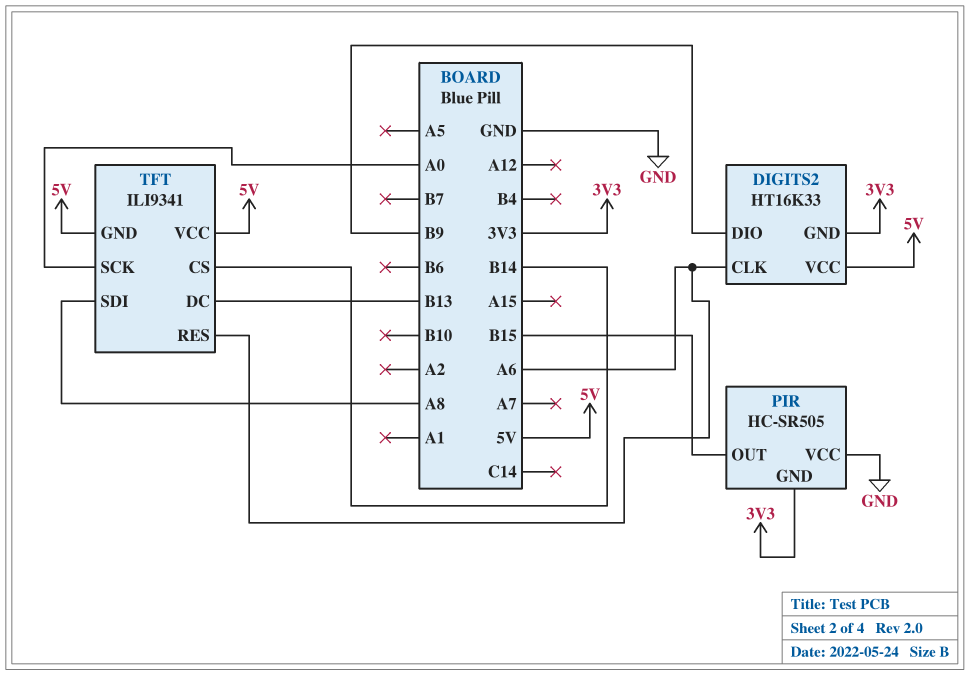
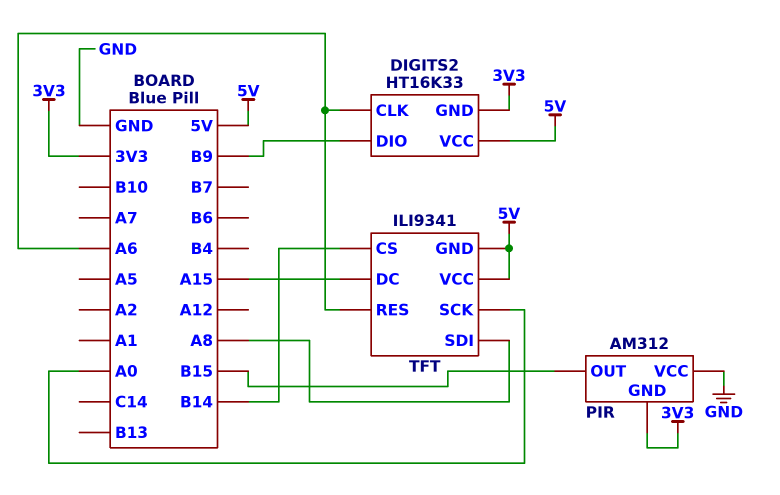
PIR: HC-SR505 -> AM312
TFT pin DC: B13 -> A15

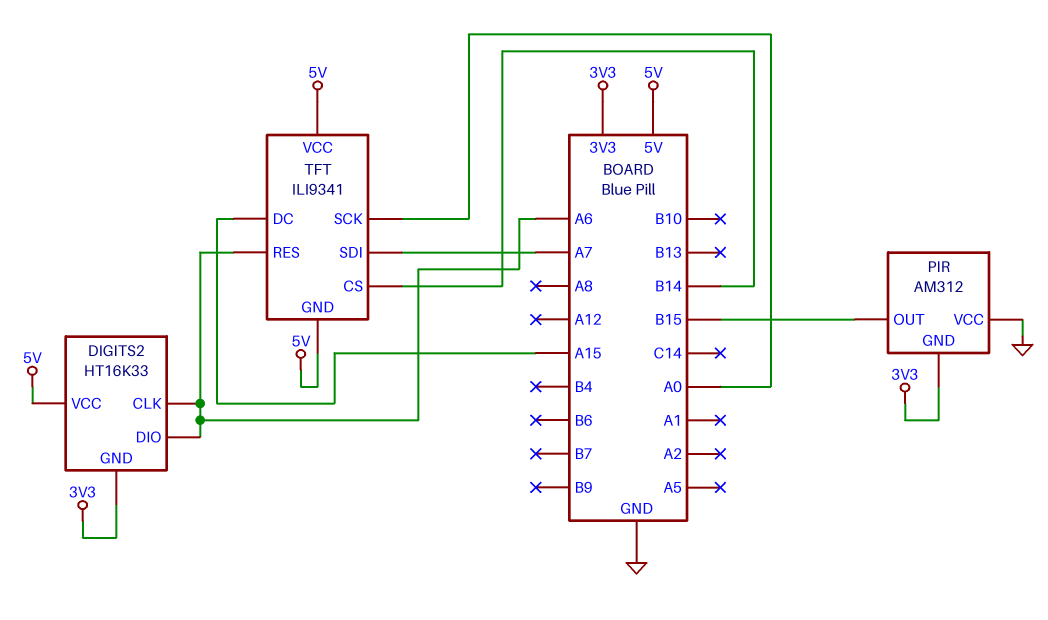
DIGITS2 pin DIO: B9 -> A6
TFT pin SDI: A8 -> A7

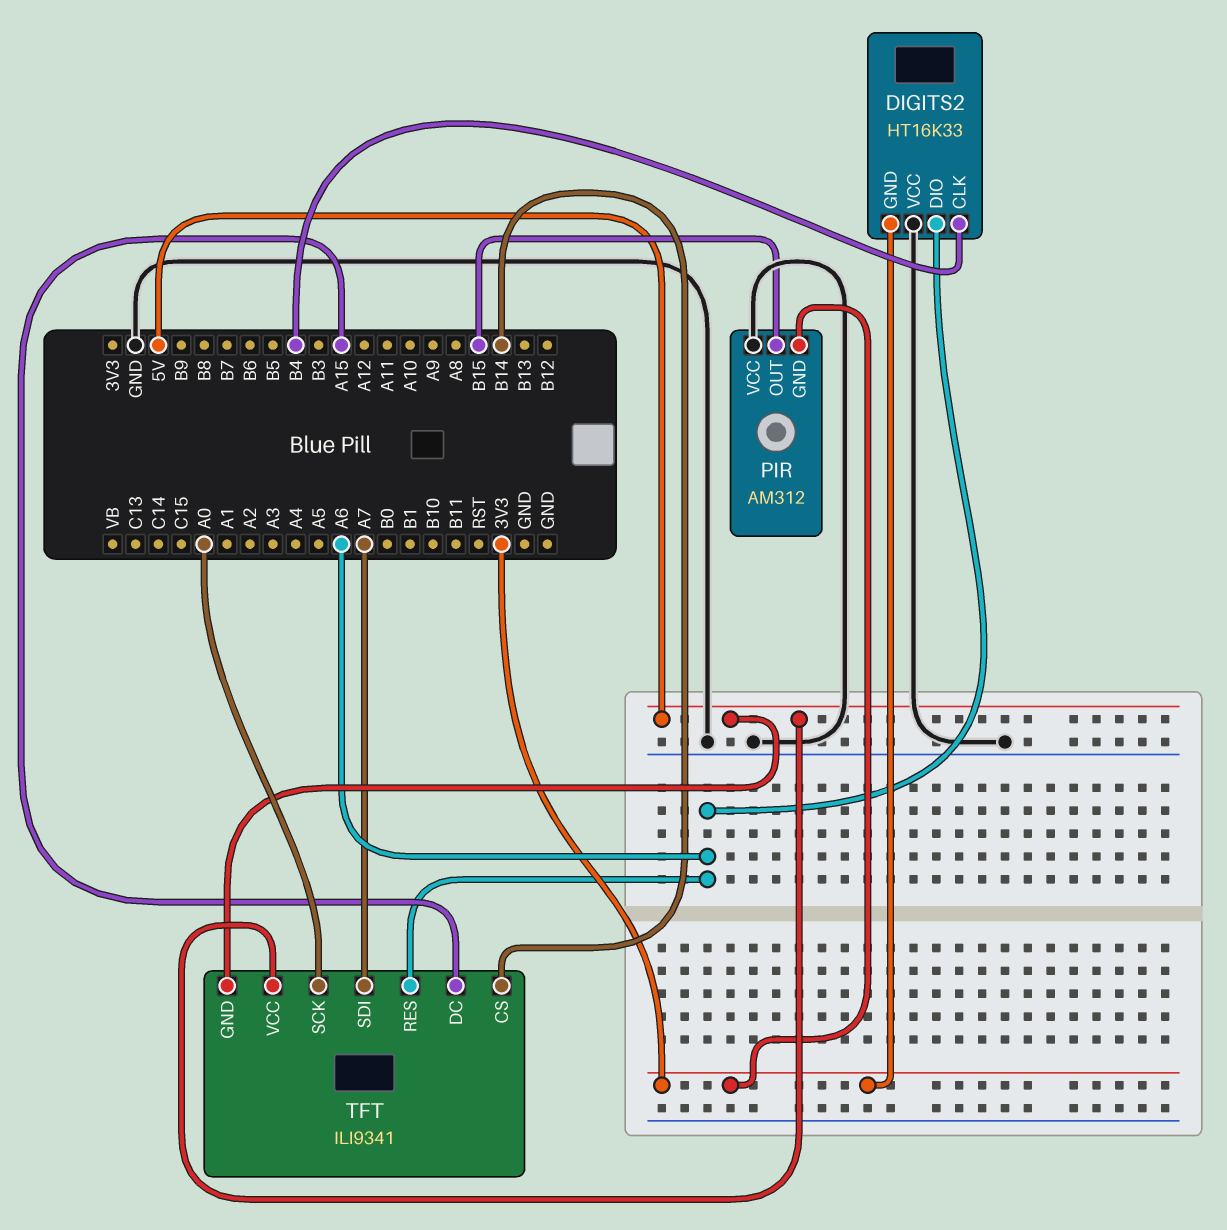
DIGITS2 pin CLK: A6 -> B4
DIGITS2 pin VCC: 5V -> GND

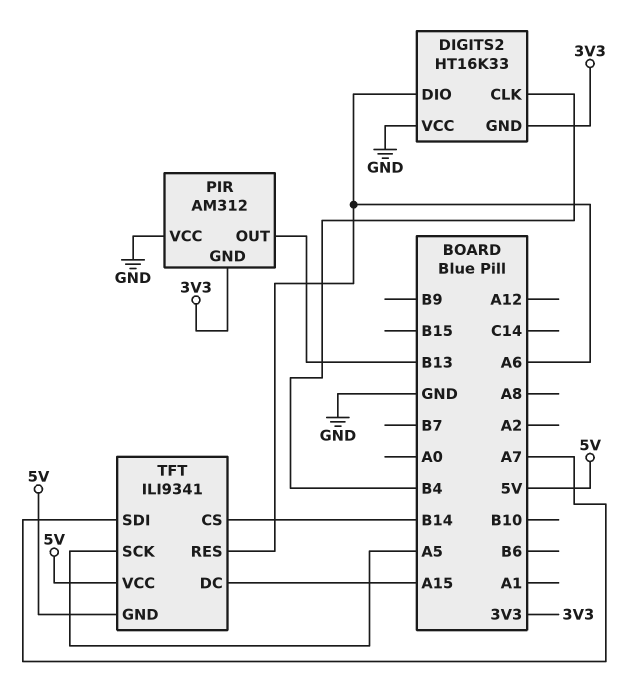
PIR pin OUT: B15 -> B13
TFT pin SCK: A0 -> A5

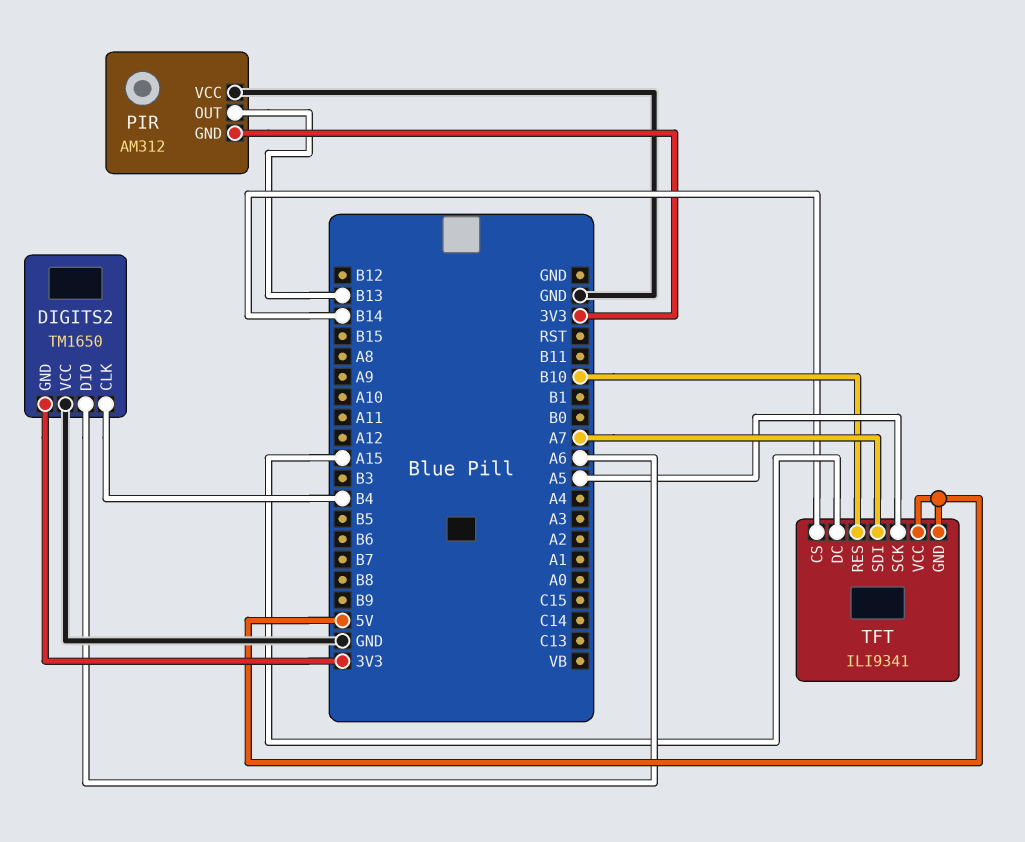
DIGITS2: HT16K33 -> TM1650
TFT pin RES: A6 -> B10

